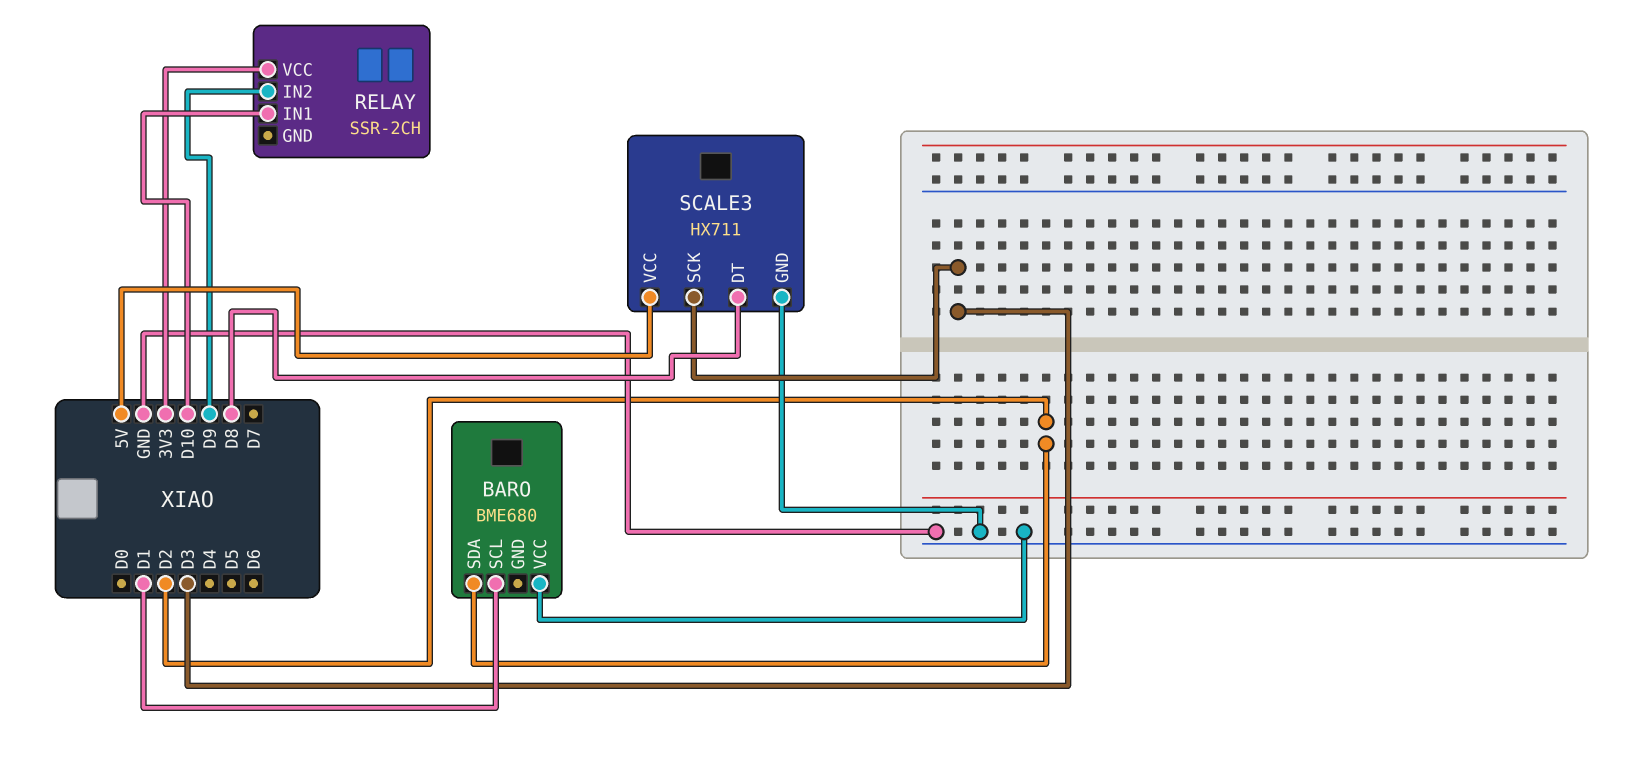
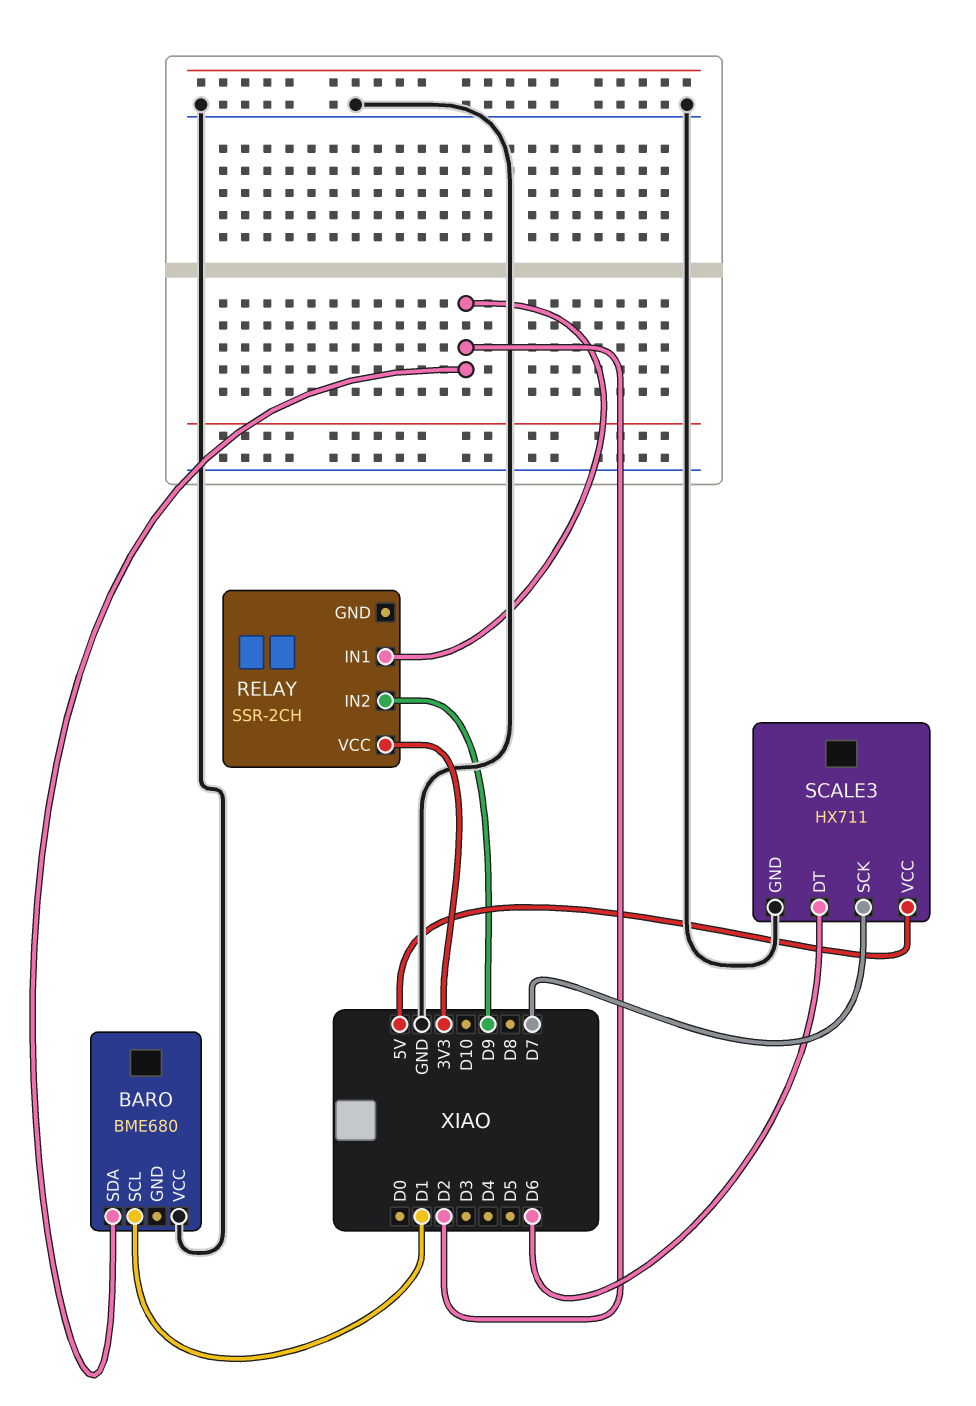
RELAY pin IN1: D10 -> D2
SCALE3 pin DT: D8 -> D6
SCALE3 pin SCK: D3 -> D7

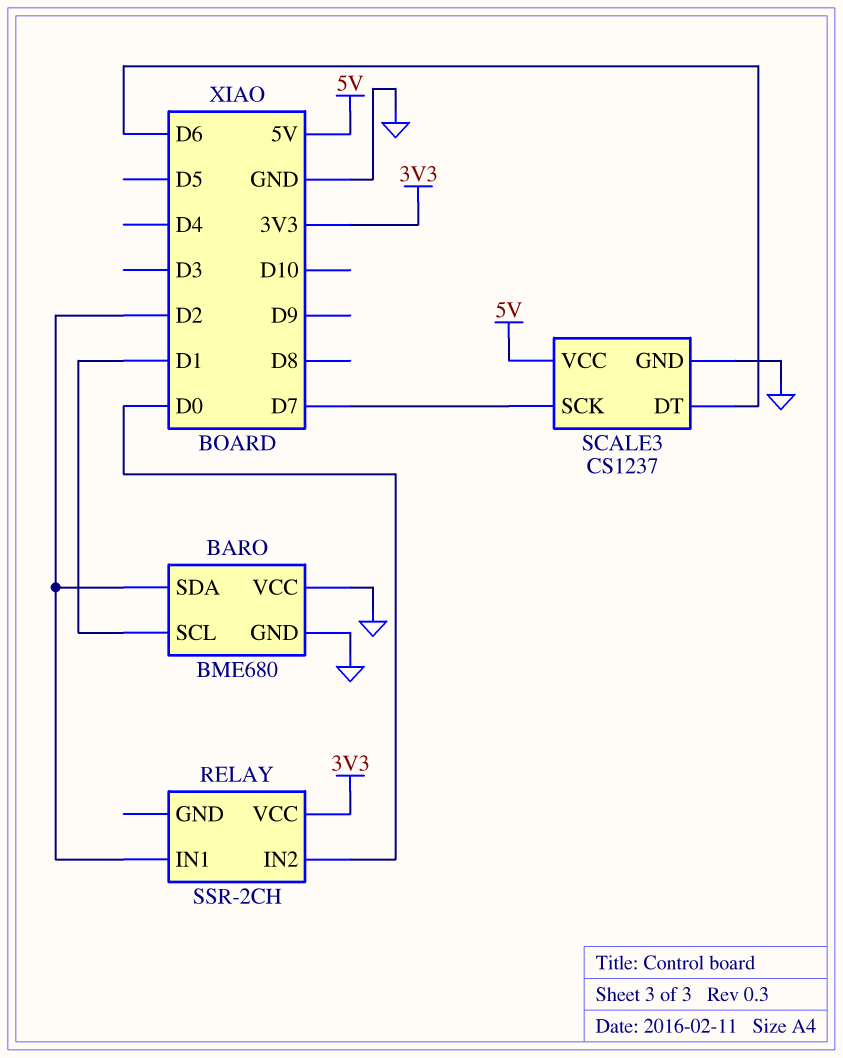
BARO pin GND: none -> GND
RELAY pin IN2: D9 -> D0
SCALE3: HX711 -> CS1237

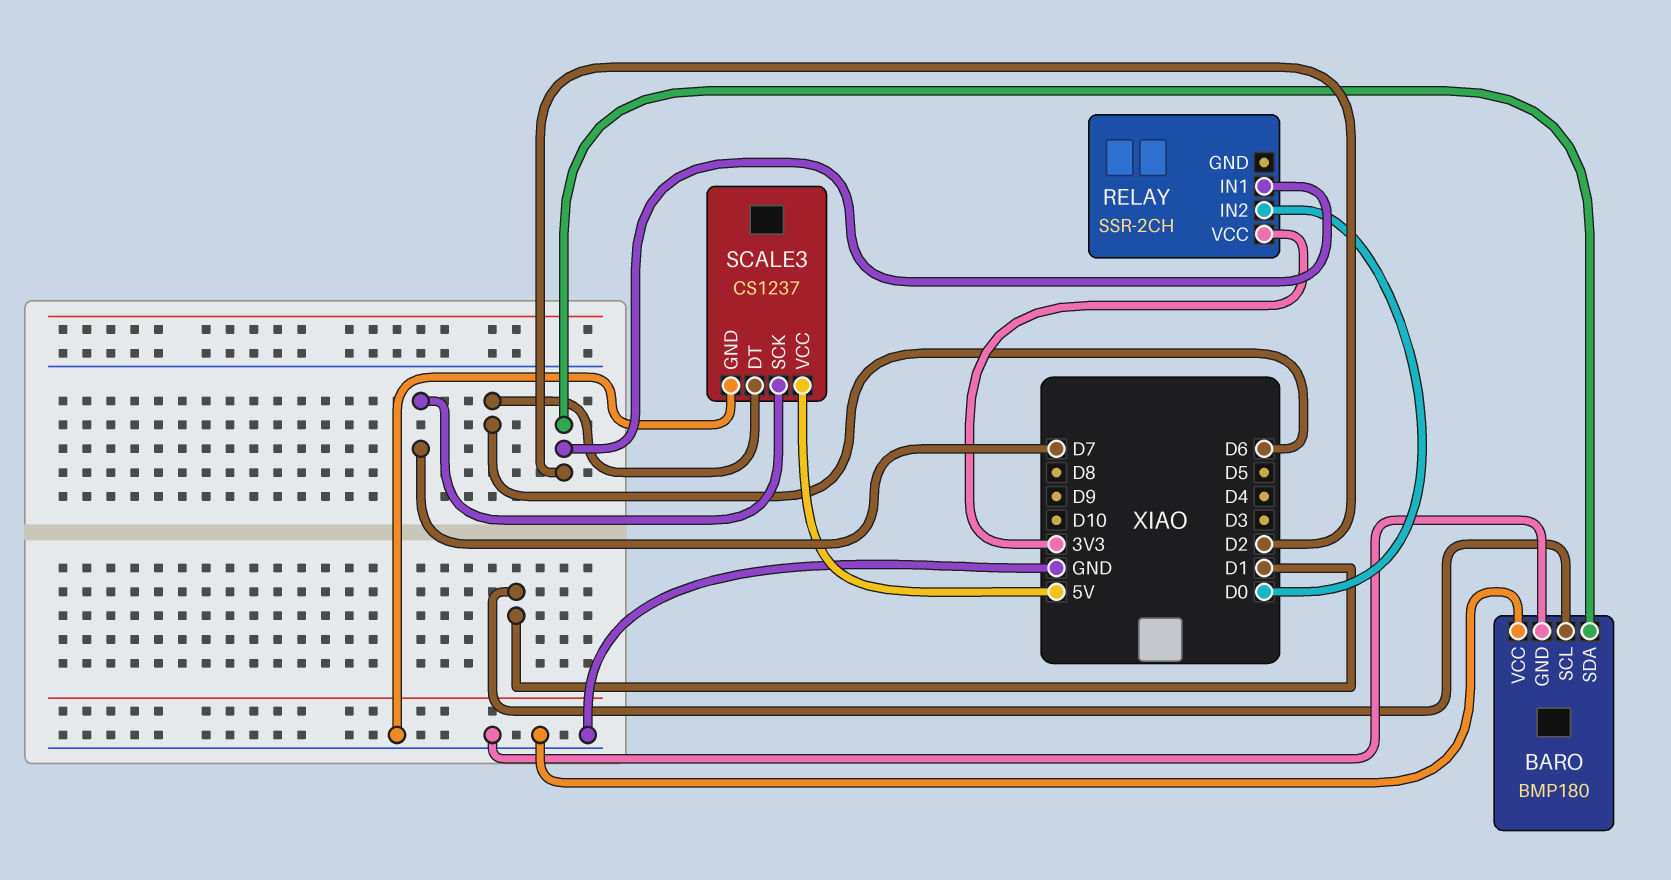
BARO: BME680 -> BMP180

